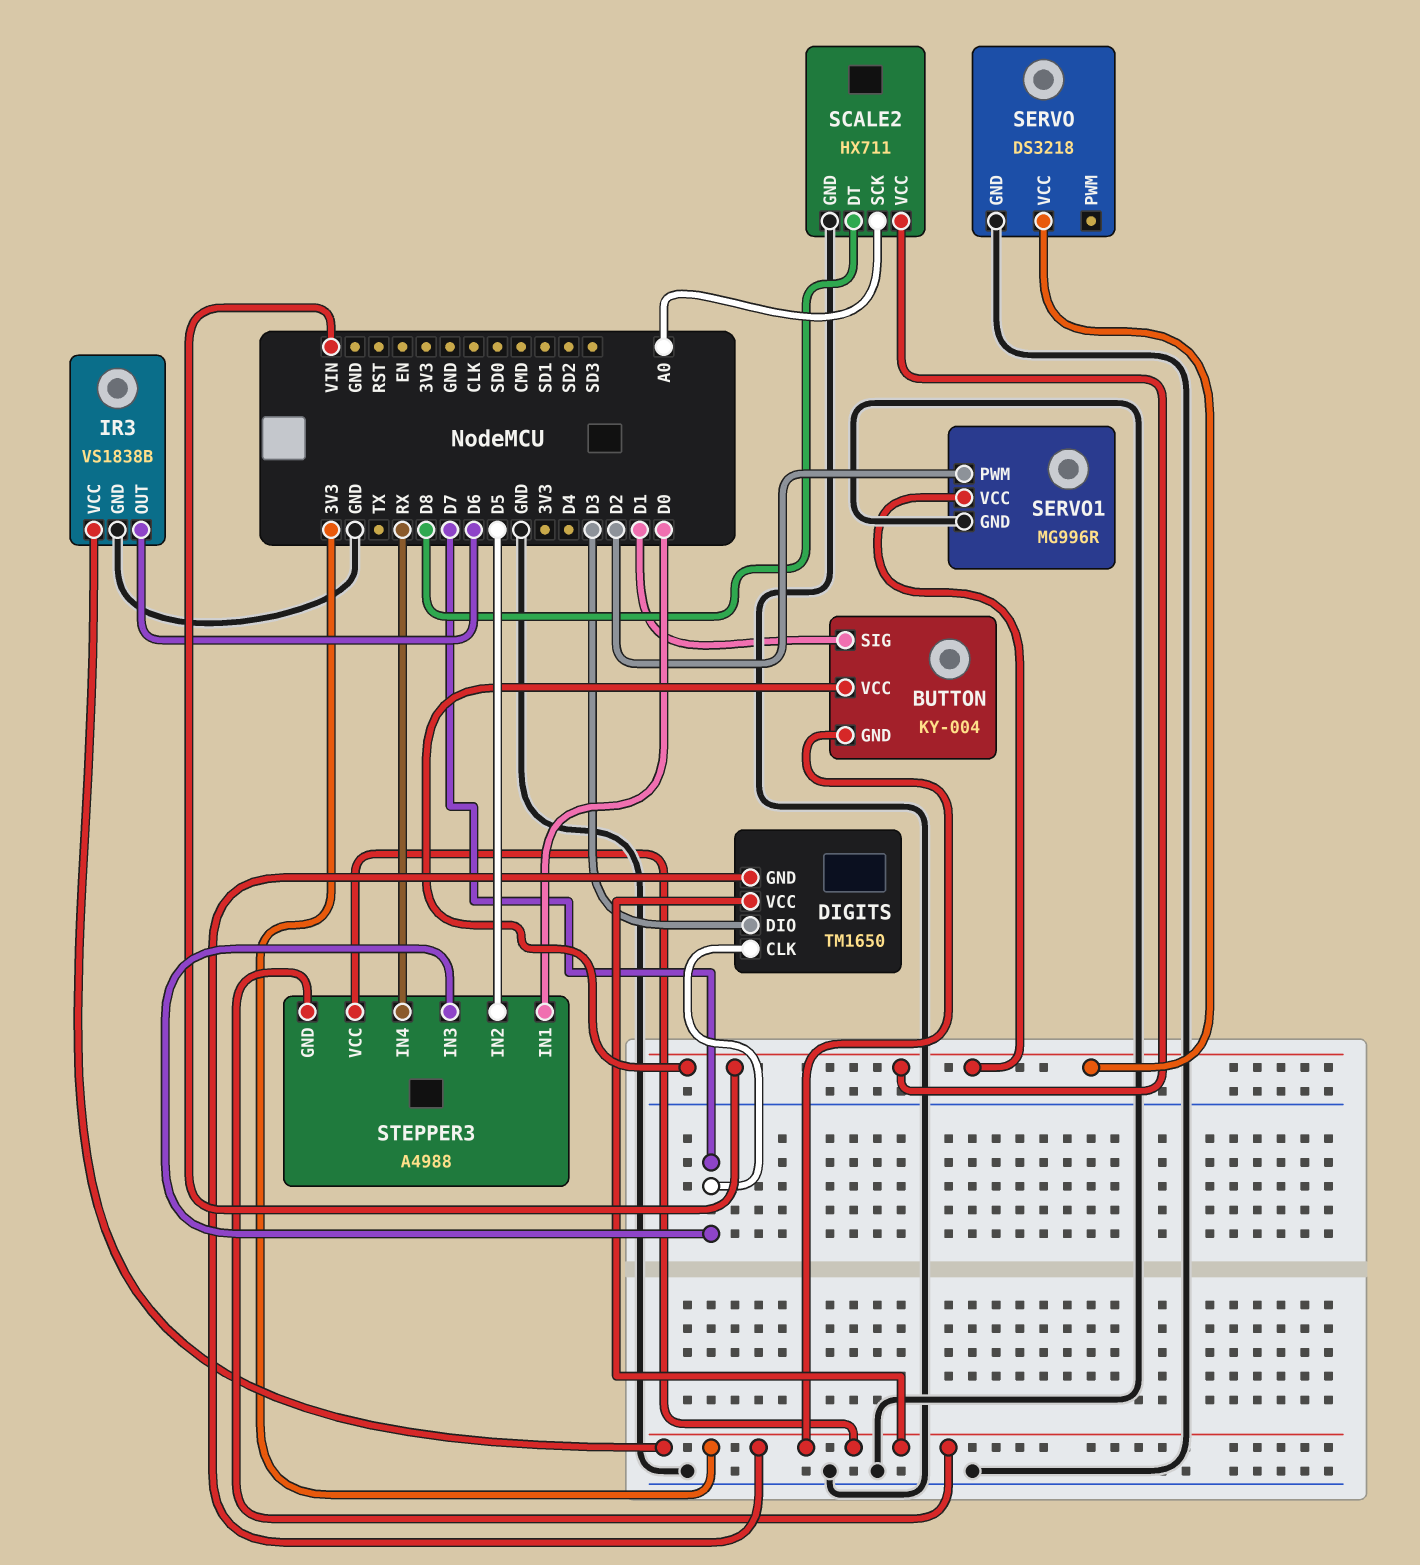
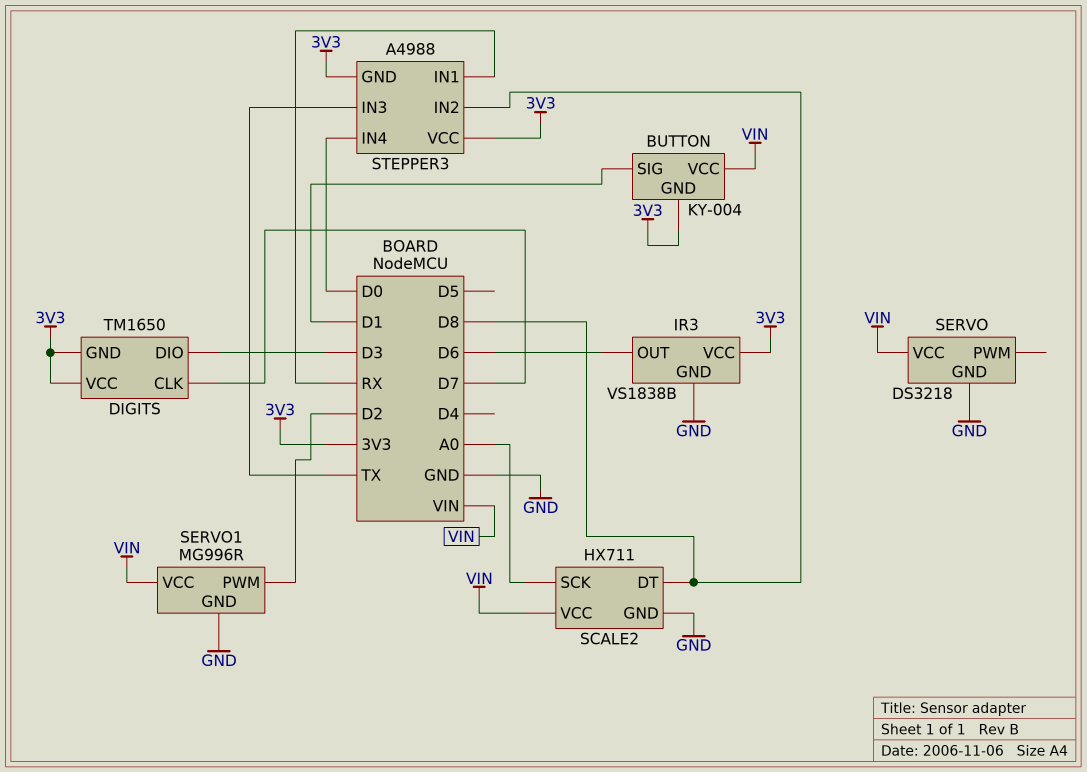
STEPPER3 pin IN1: D0 -> RX
STEPPER3 pin IN2: D5 -> D8
STEPPER3 pin IN3: D7 -> TX
STEPPER3 pin IN4: RX -> D0

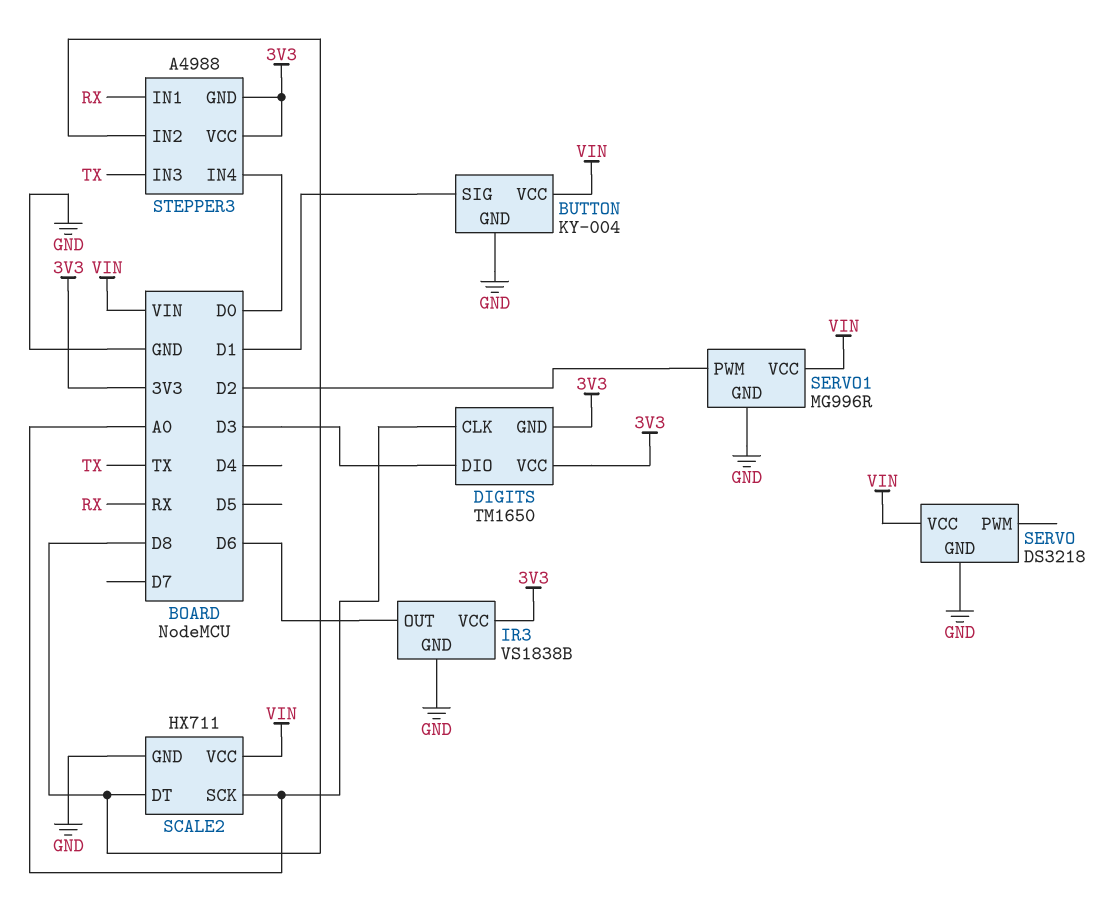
BUTTON pin GND: 3V3 -> GND
DIGITS pin CLK: D7 -> A0

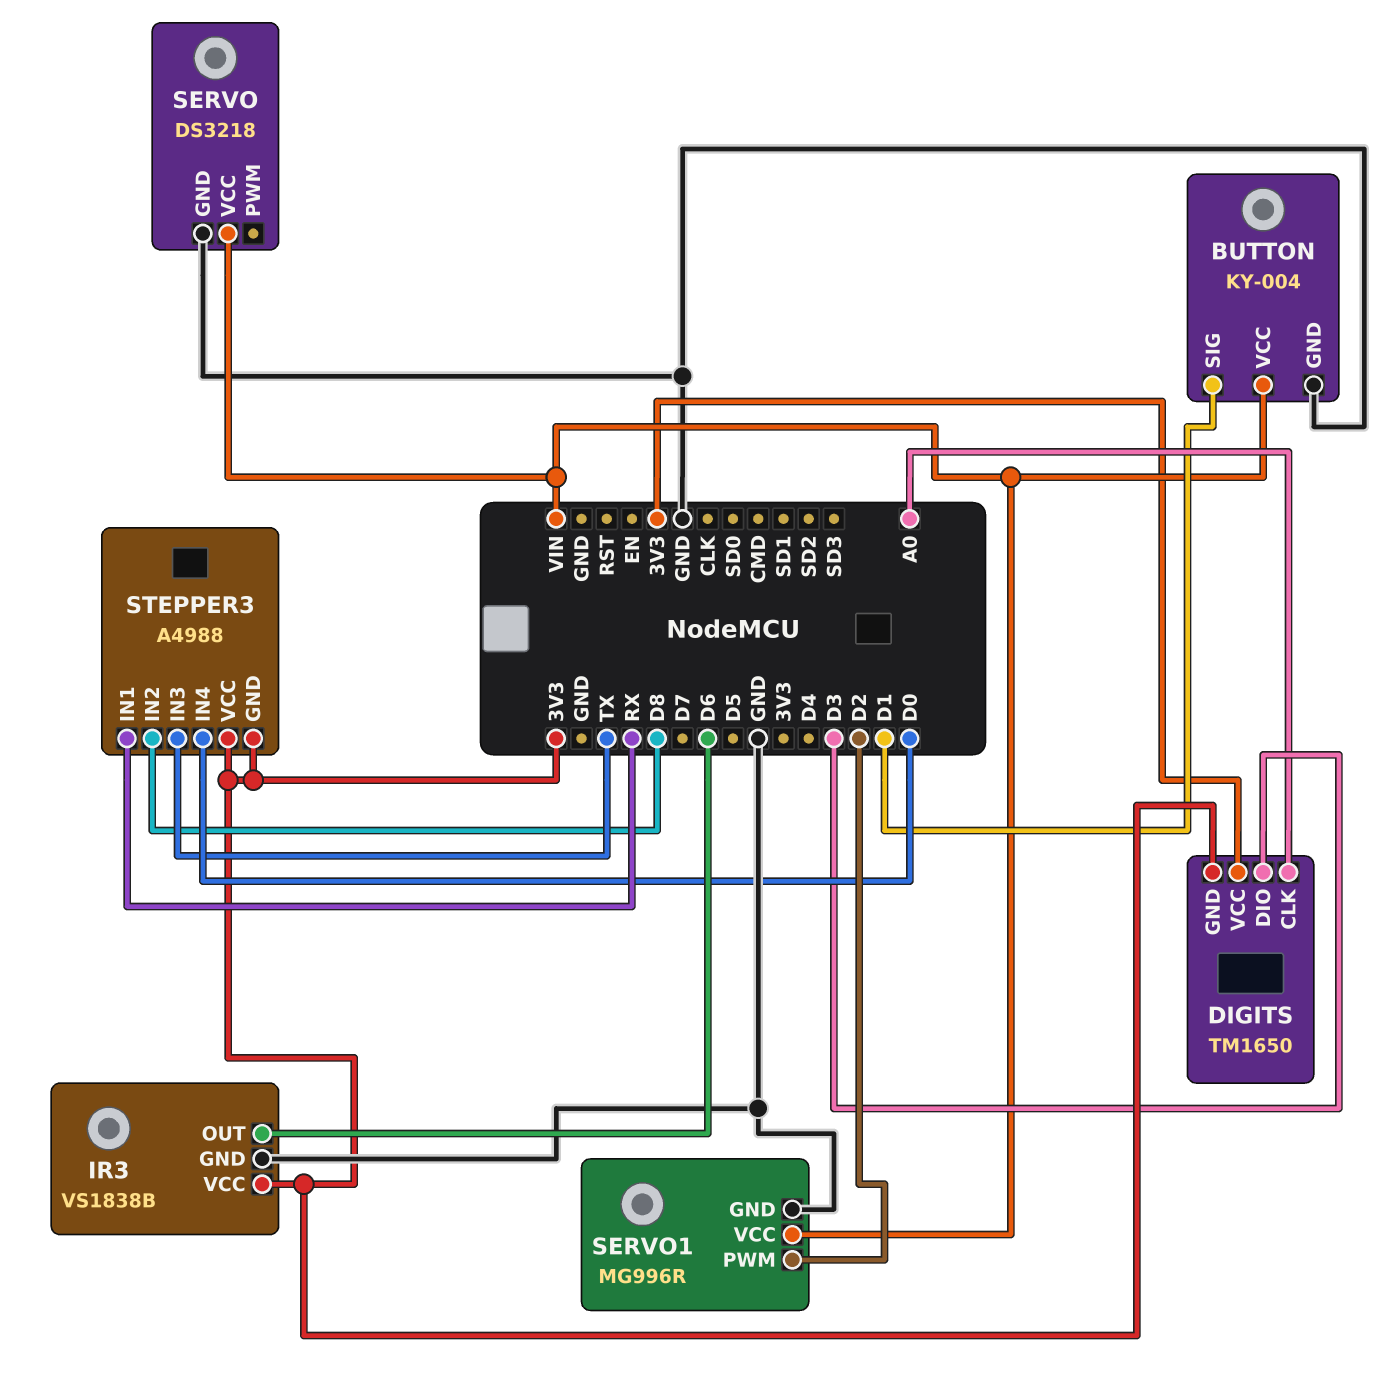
SCALE2: HX711 -> none
SCALE2 pin DT: D8 -> none
SCALE2 pin GND: GND -> none
SCALE2 pin SCK: A0 -> none
SCALE2 pin VCC: VIN -> none

